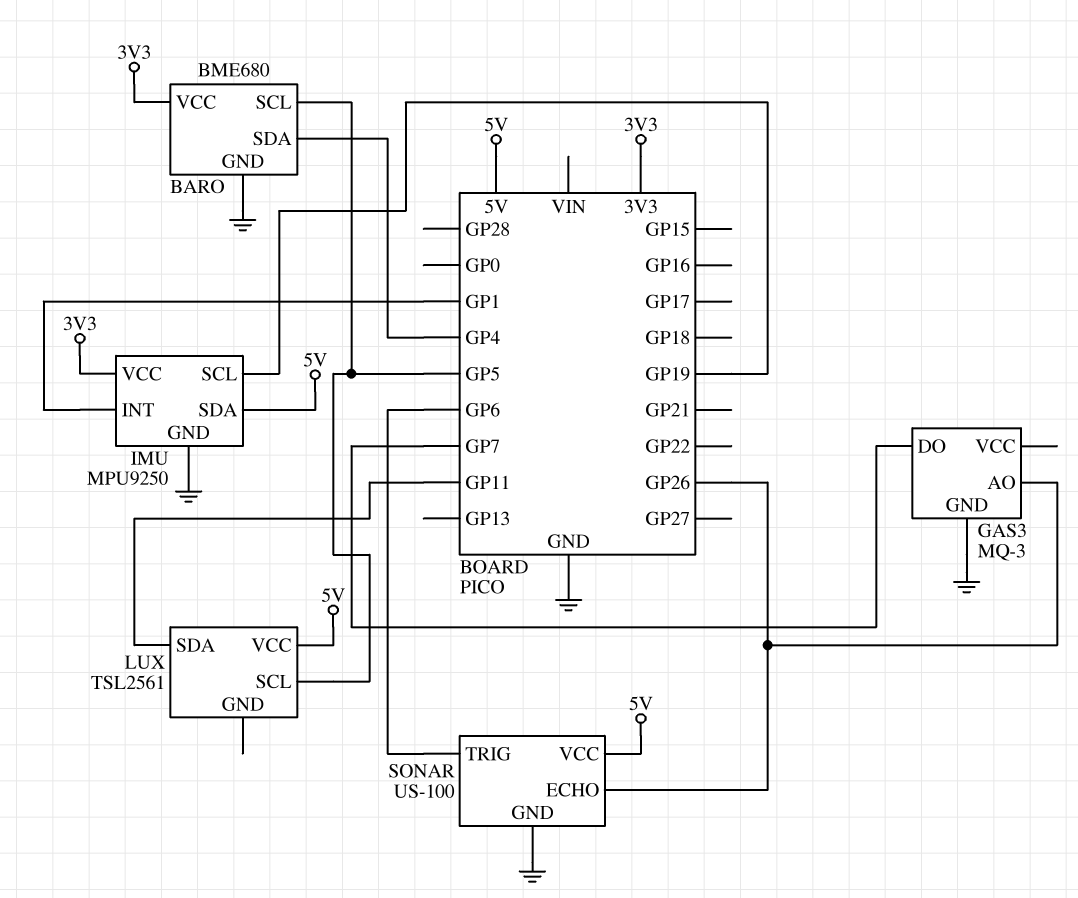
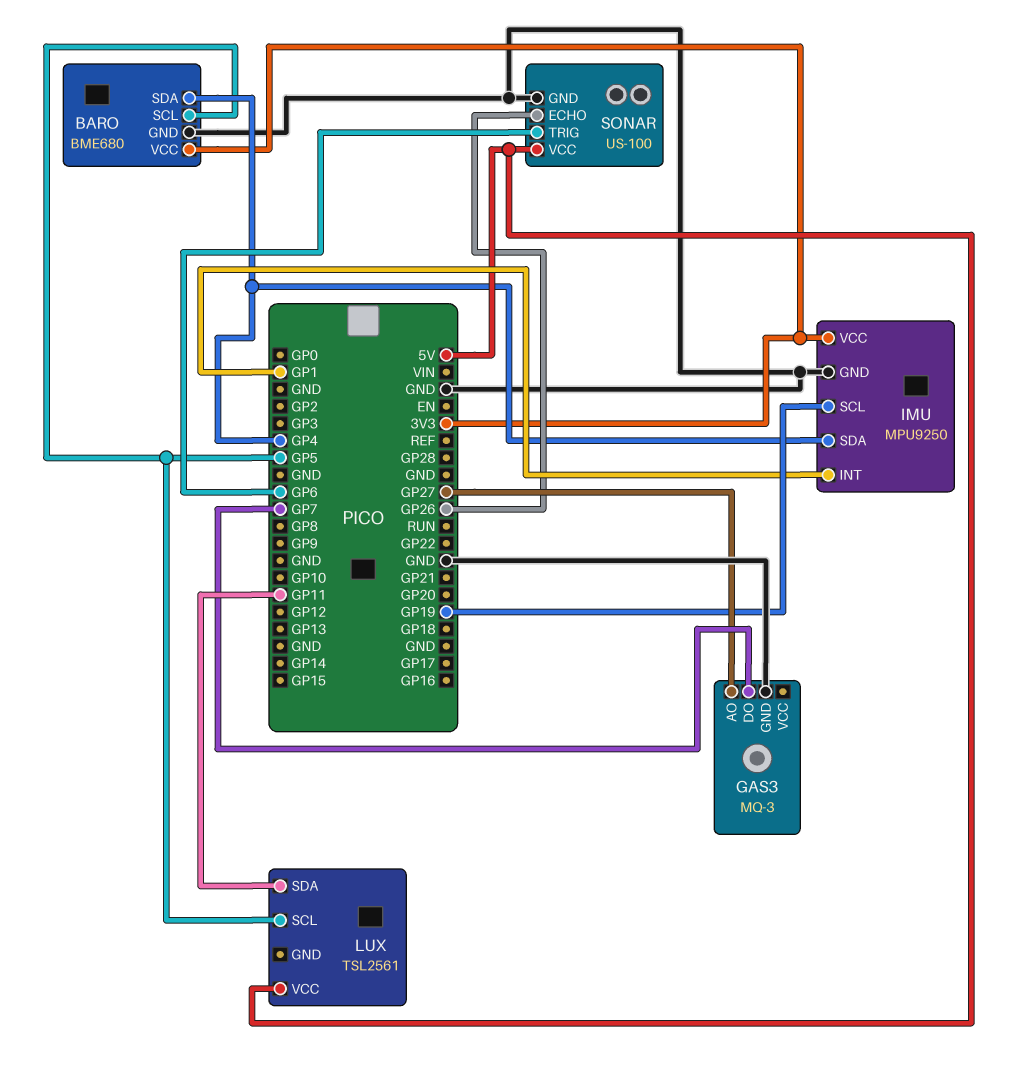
GAS3 pin AO: GP26 -> GP27
IMU pin SDA: 5V -> GP4

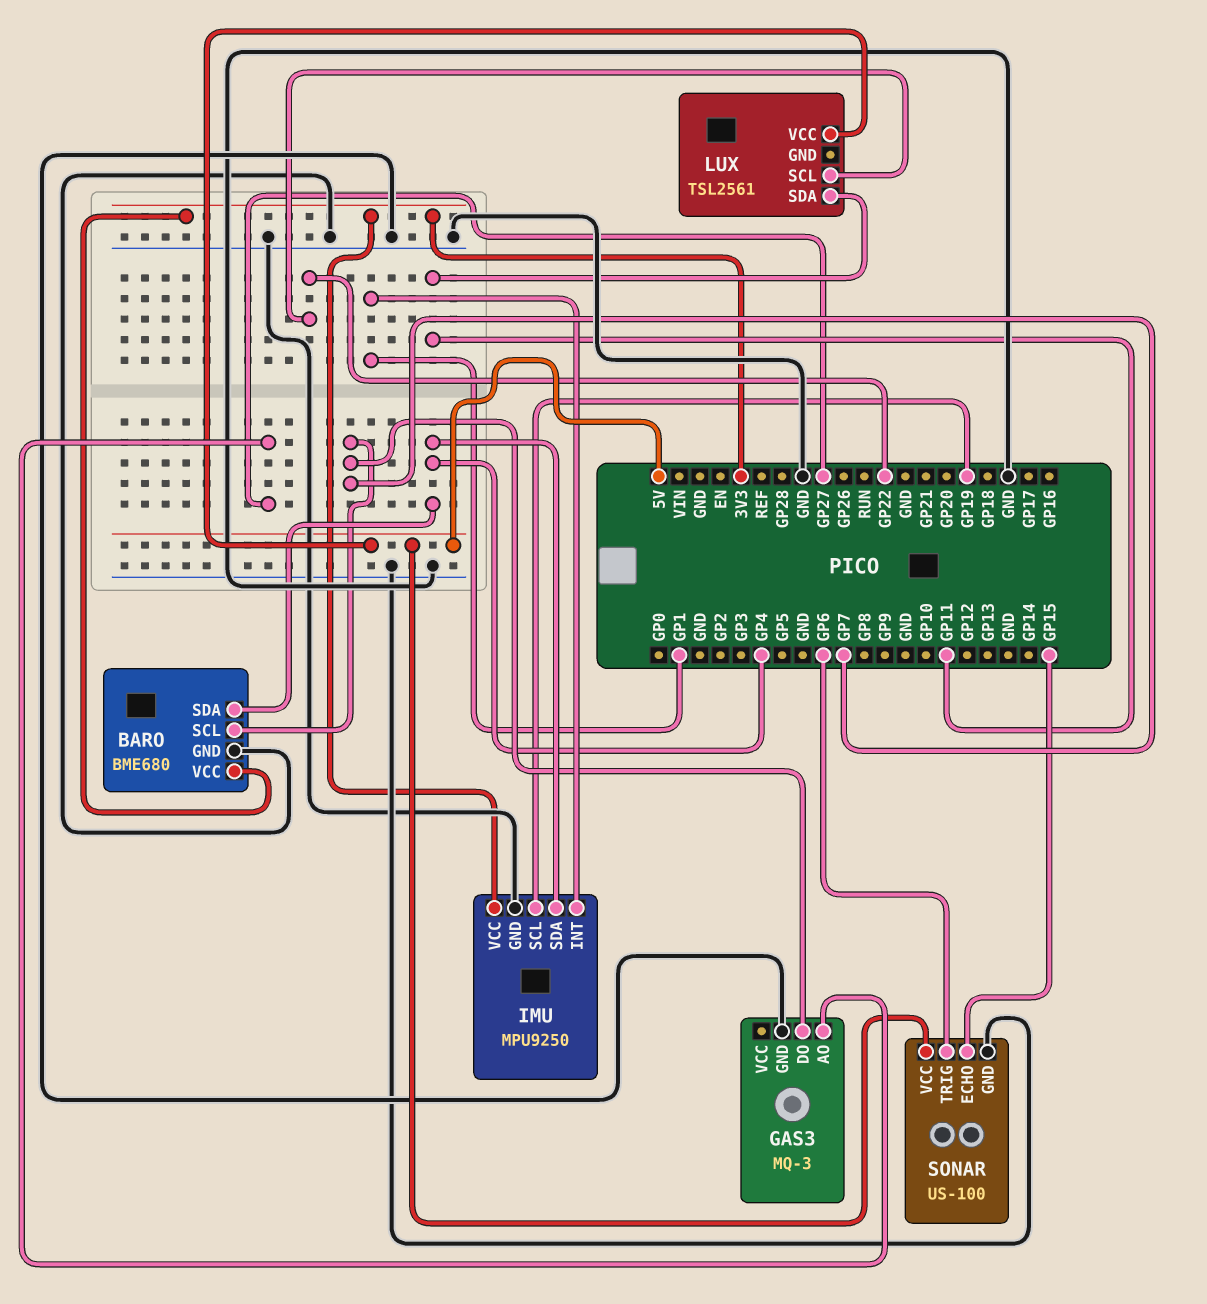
BARO pin SCL: GP5 -> GP7
LUX pin SCL: GP5 -> GP22
SONAR pin ECHO: GP26 -> GP15

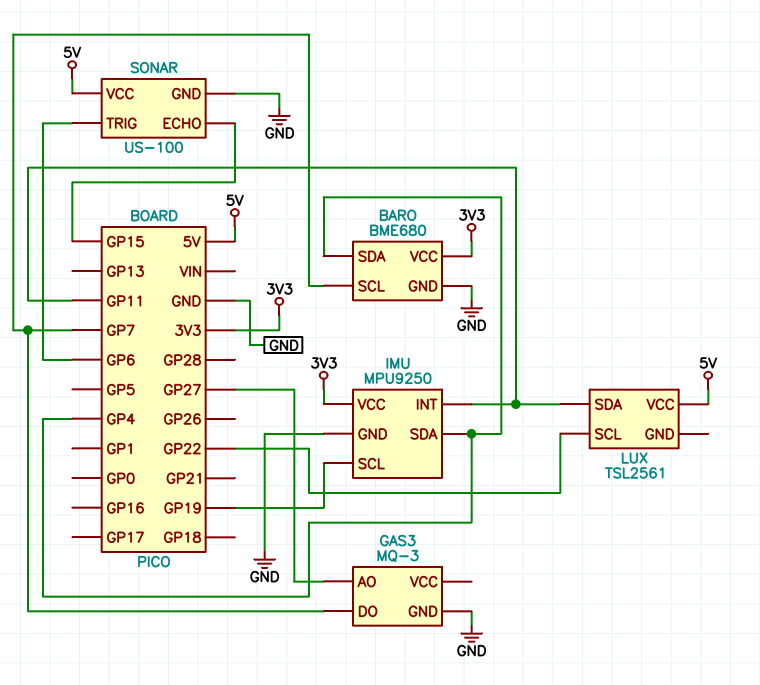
IMU pin INT: GP1 -> GP11

